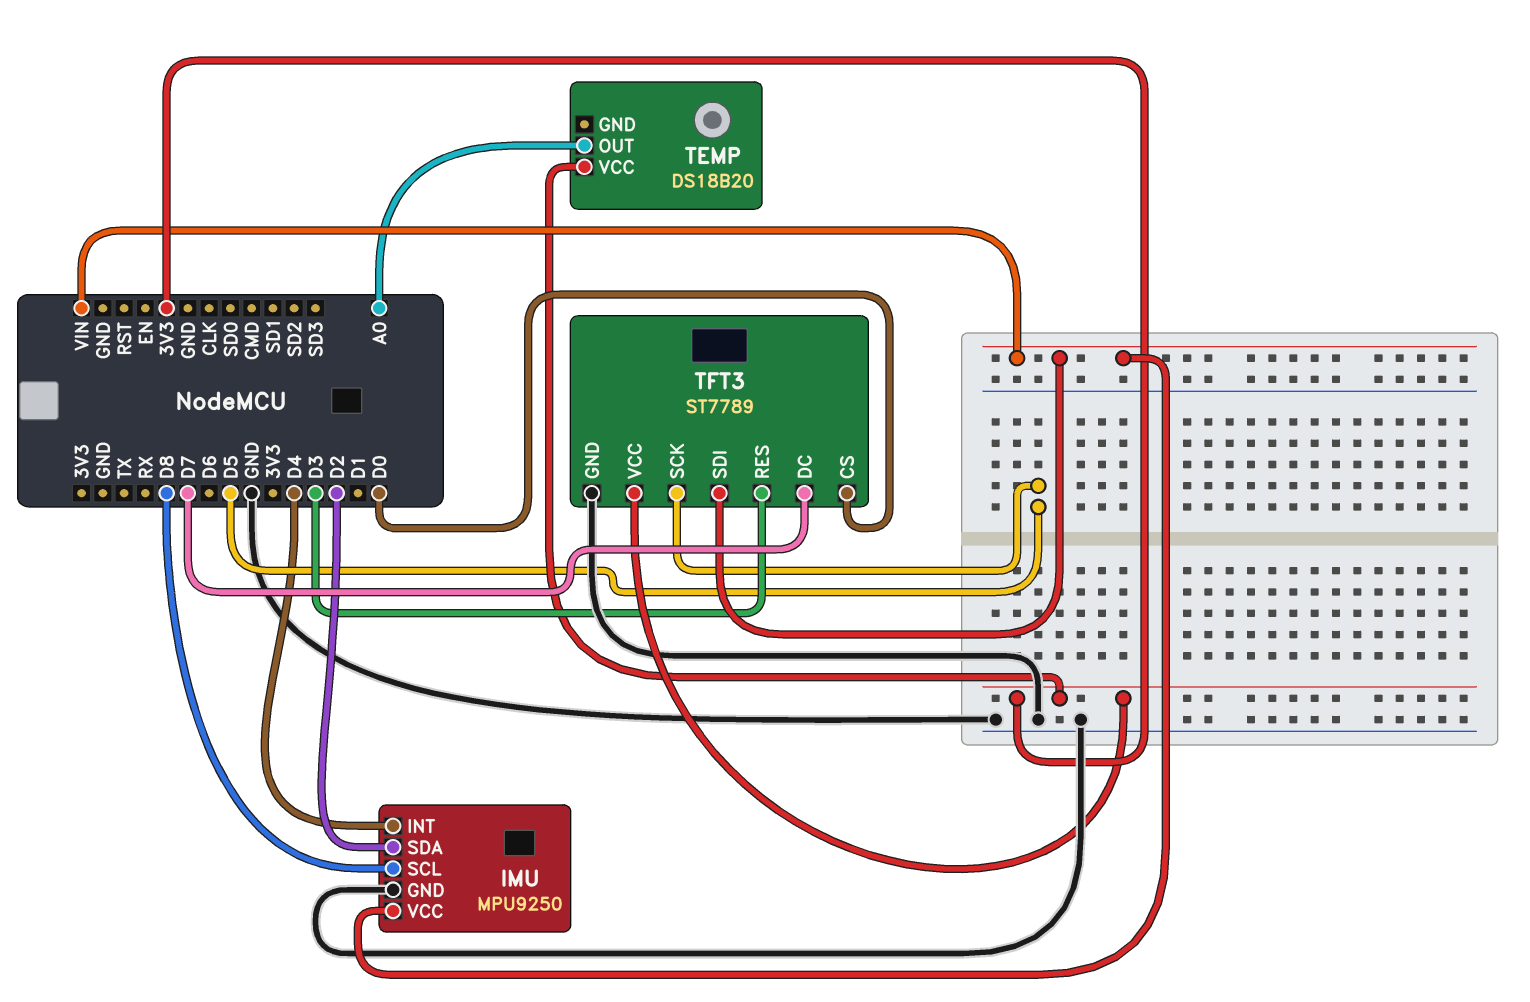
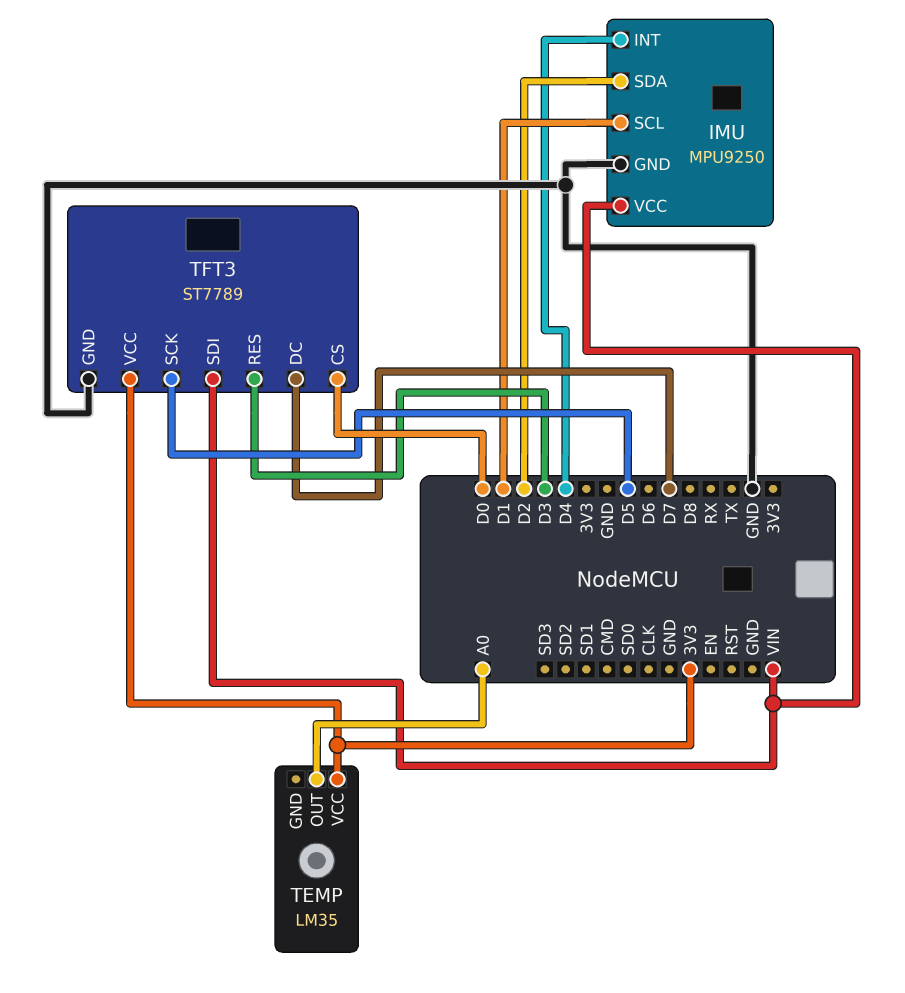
IMU pin SCL: D8 -> D1
TEMP: DS18B20 -> LM35

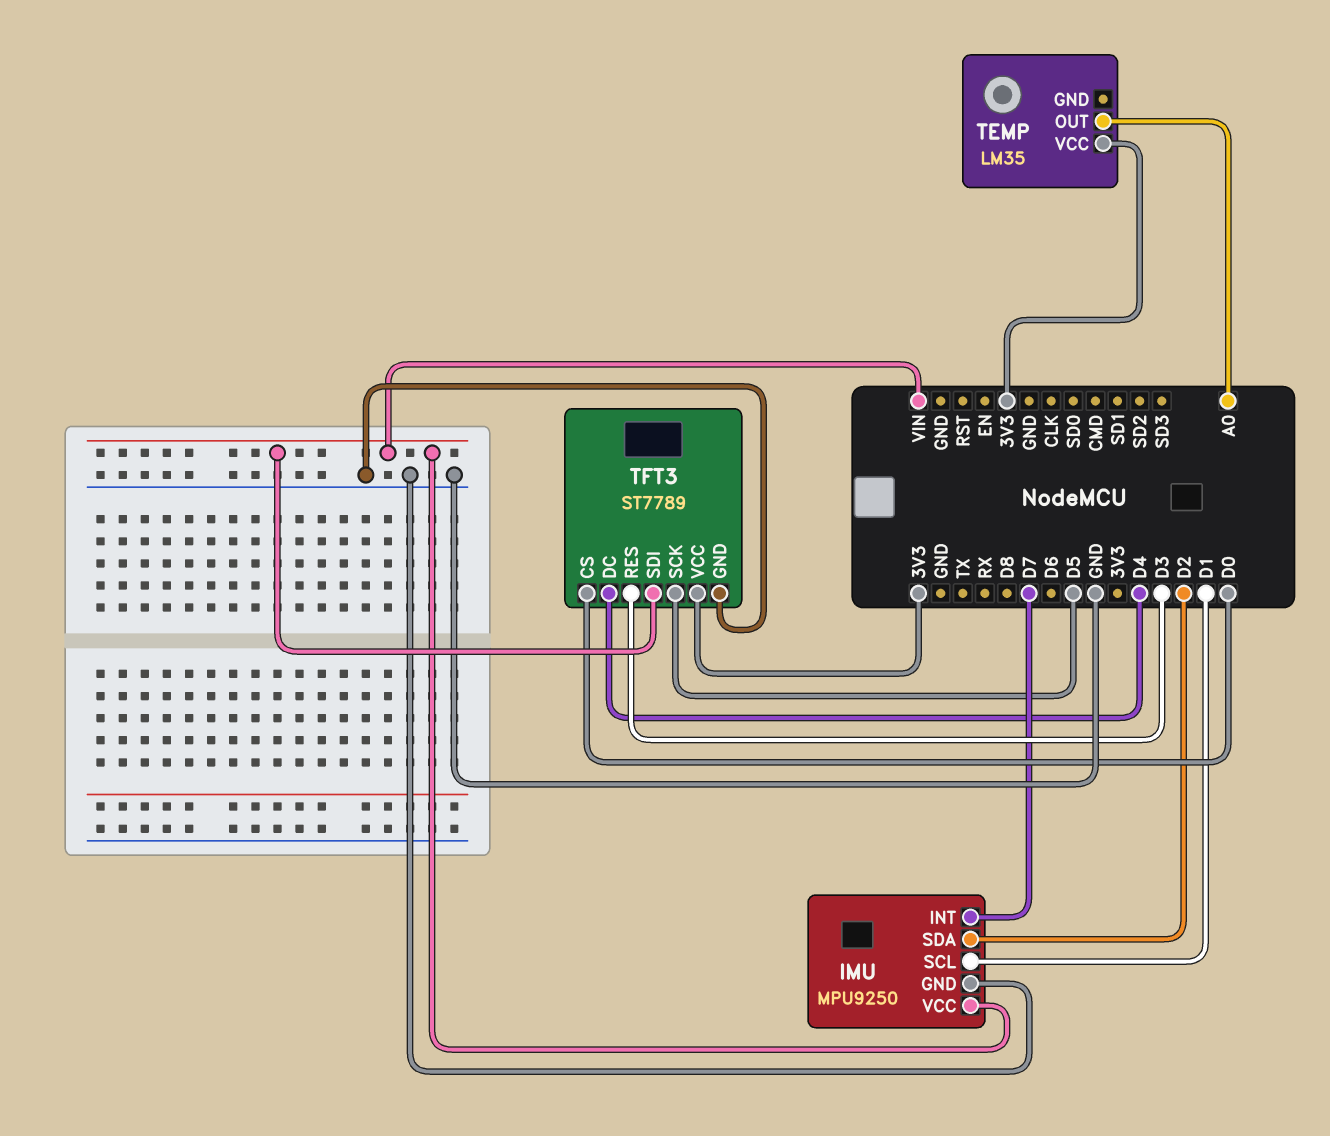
IMU pin INT: D4 -> D7
TFT3 pin DC: D7 -> D4

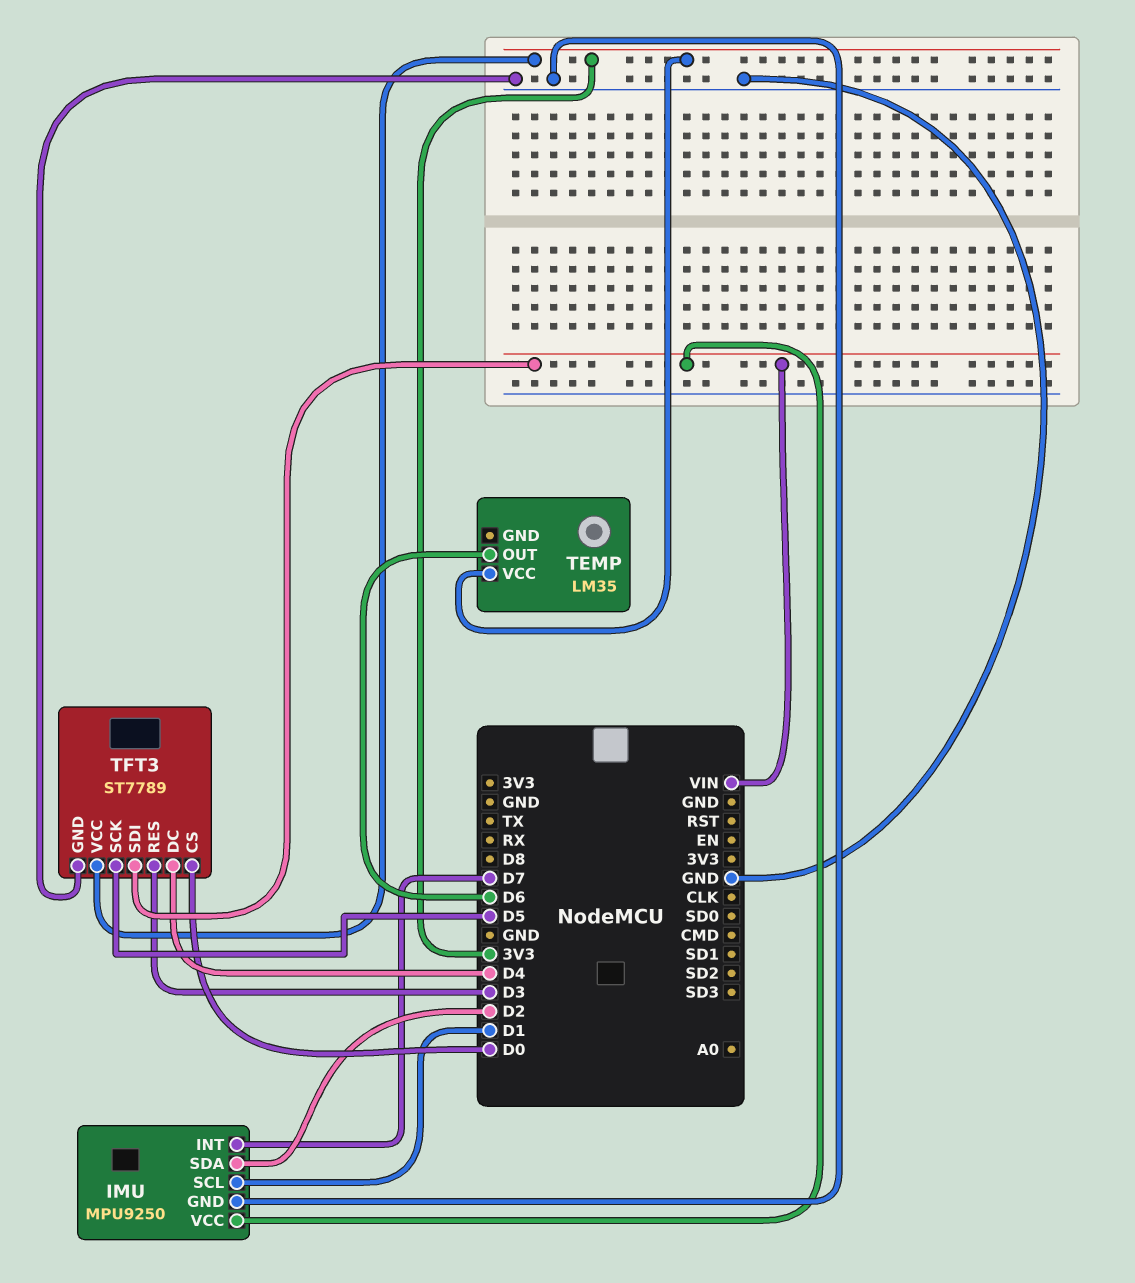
TEMP pin OUT: A0 -> D6

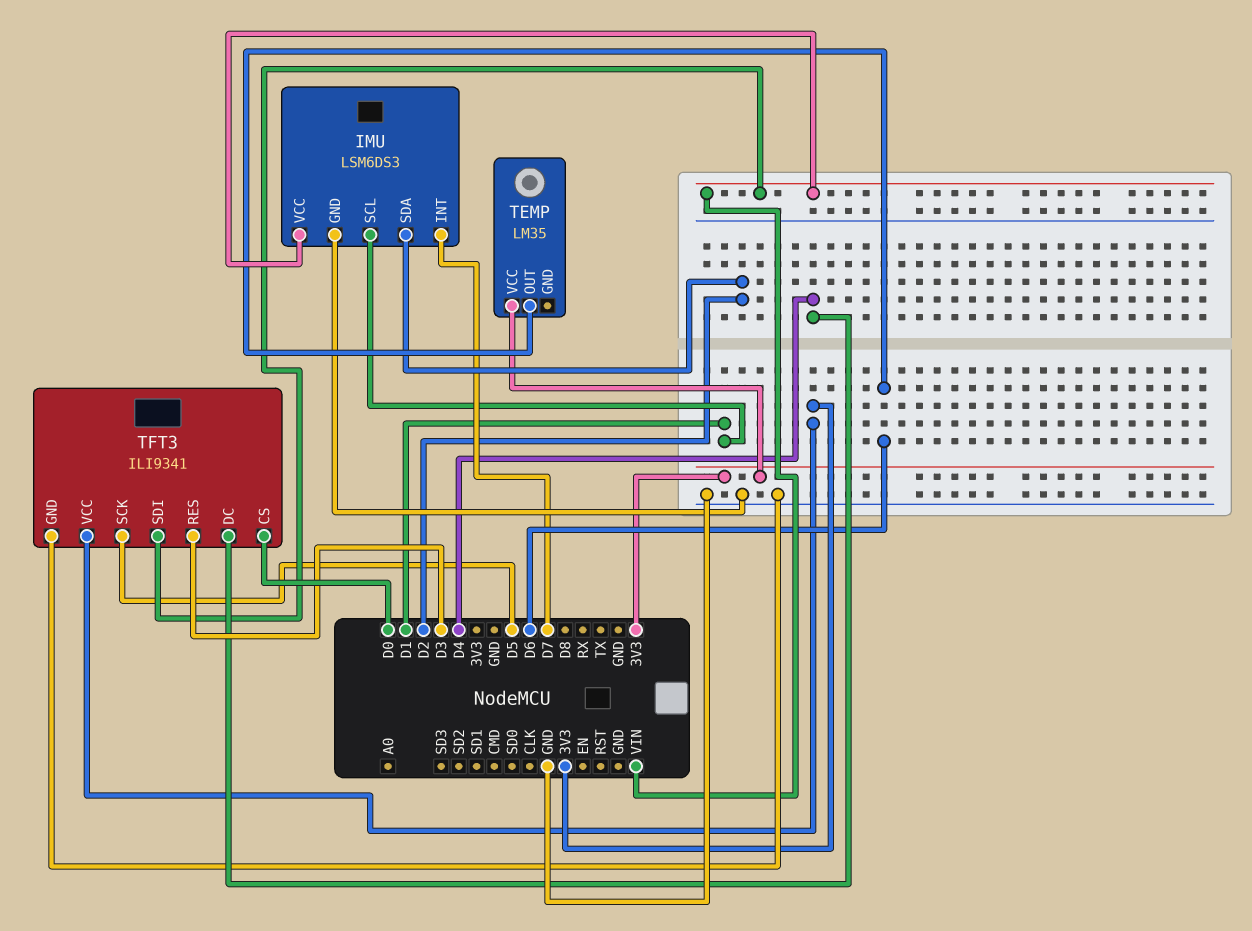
IMU: MPU9250 -> LSM6DS3
TFT3: ST7789 -> ILI9341

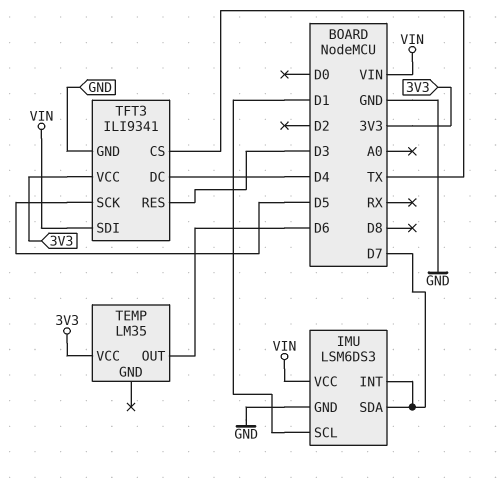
IMU pin SDA: D2 -> D7
TFT3 pin CS: D0 -> TX

